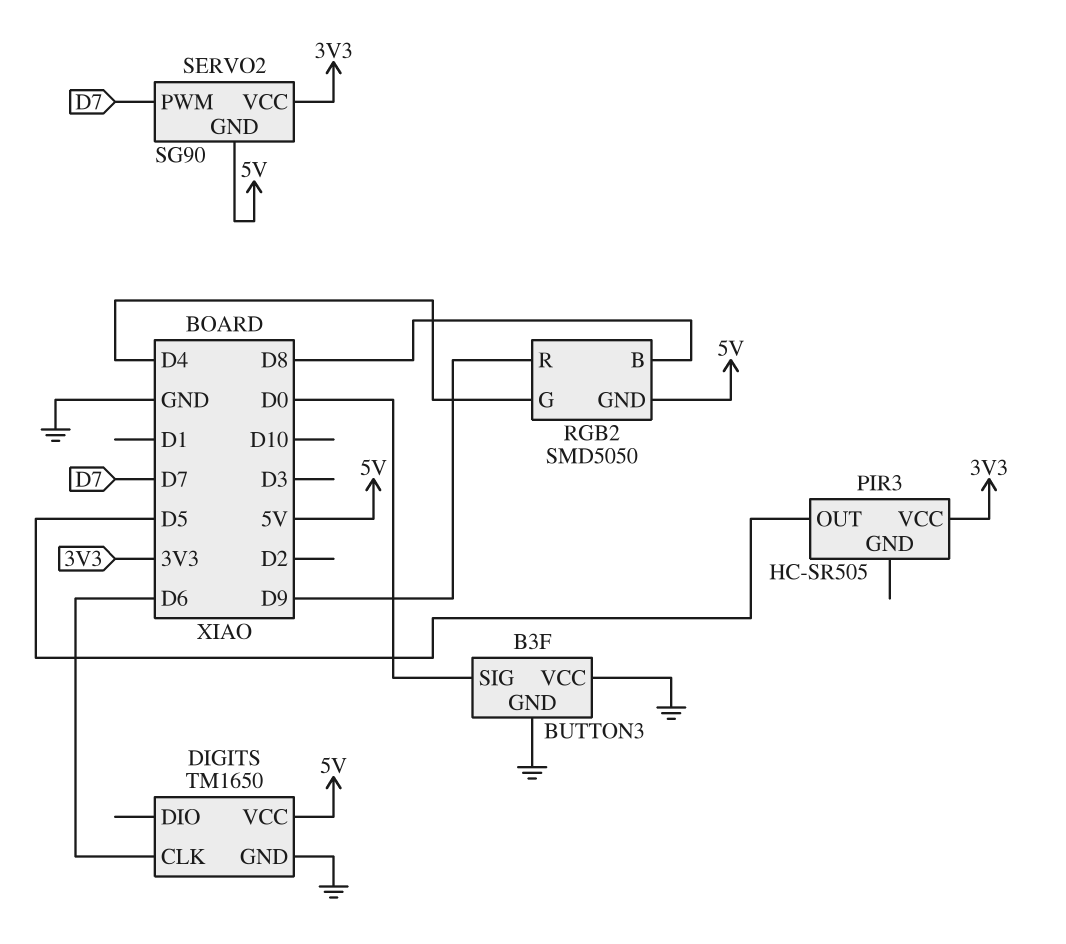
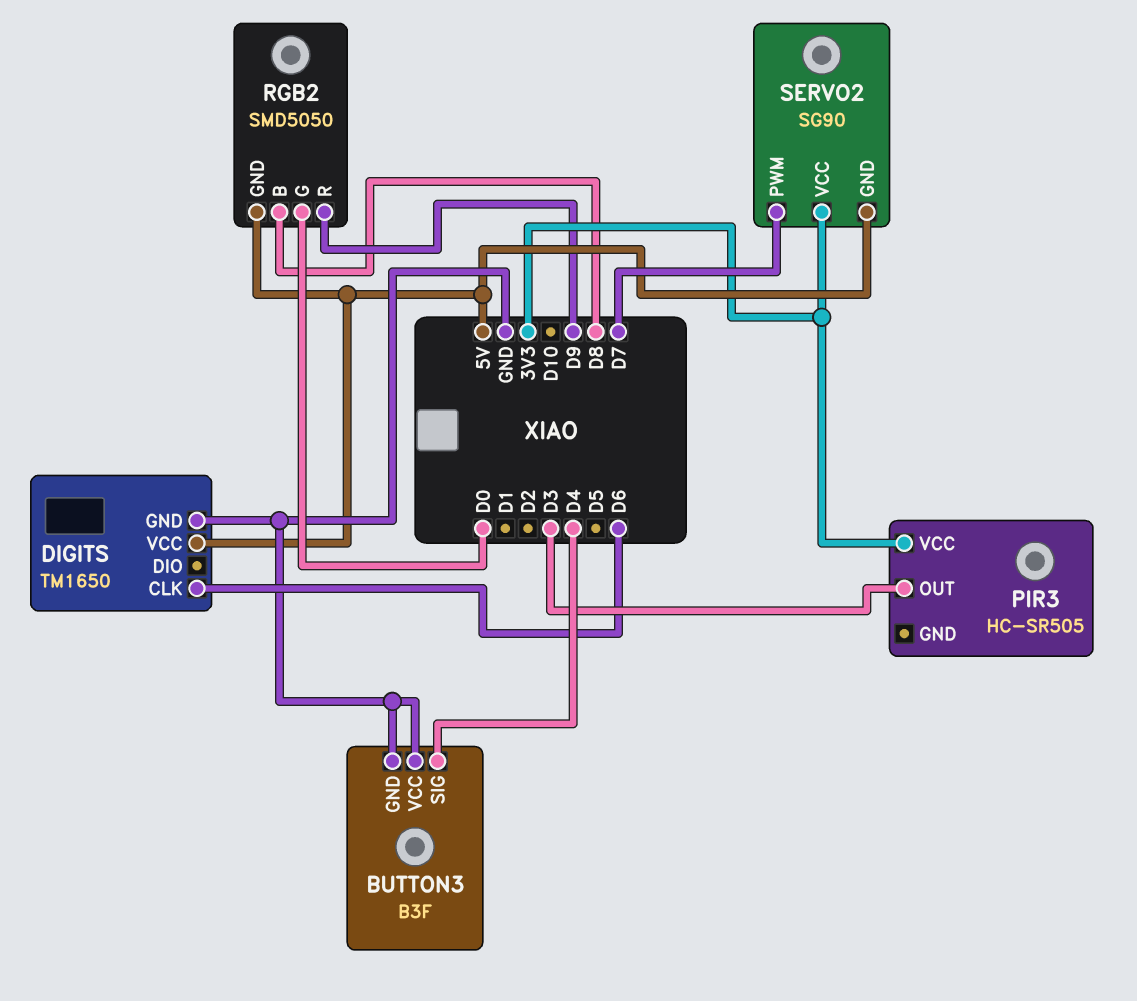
BUTTON3 pin SIG: D0 -> D4
PIR3 pin OUT: D5 -> D3
RGB2 pin G: D4 -> D0

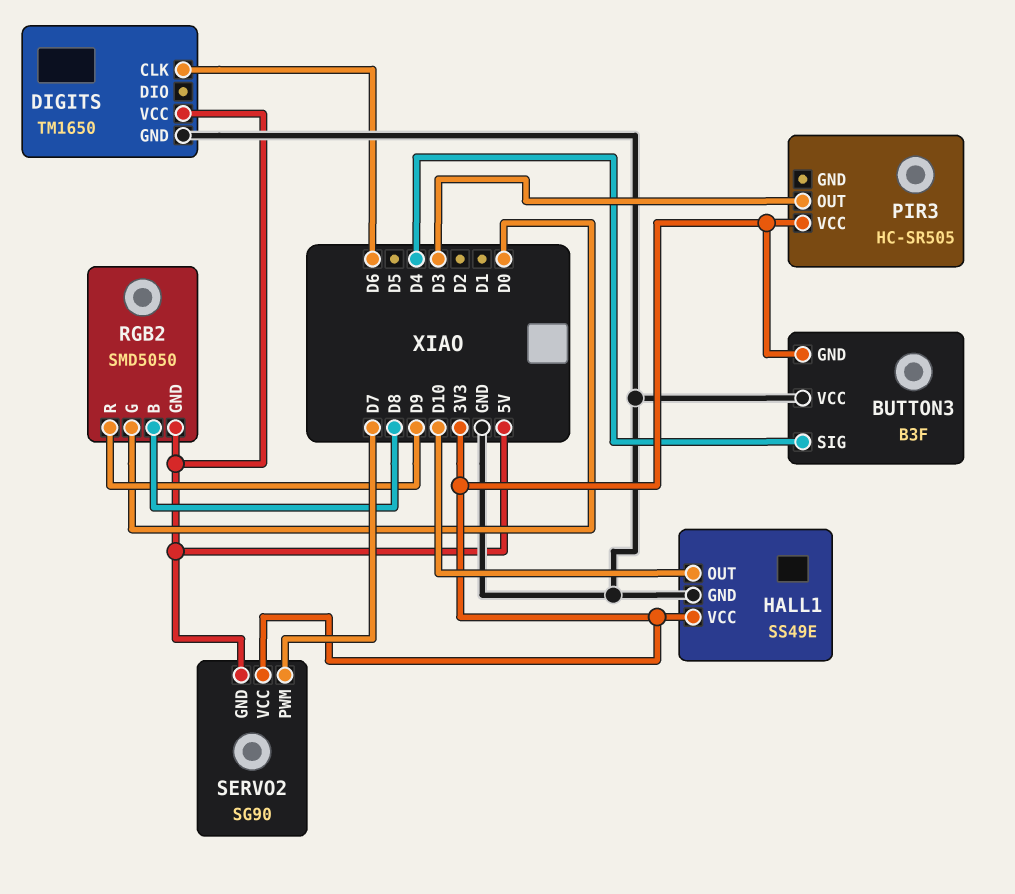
BUTTON3 pin GND: GND -> 3V3
HALL1: none -> SS49E
HALL1 pin GND: none -> GND
HALL1 pin OUT: none -> D10
HALL1 pin VCC: none -> 3V3

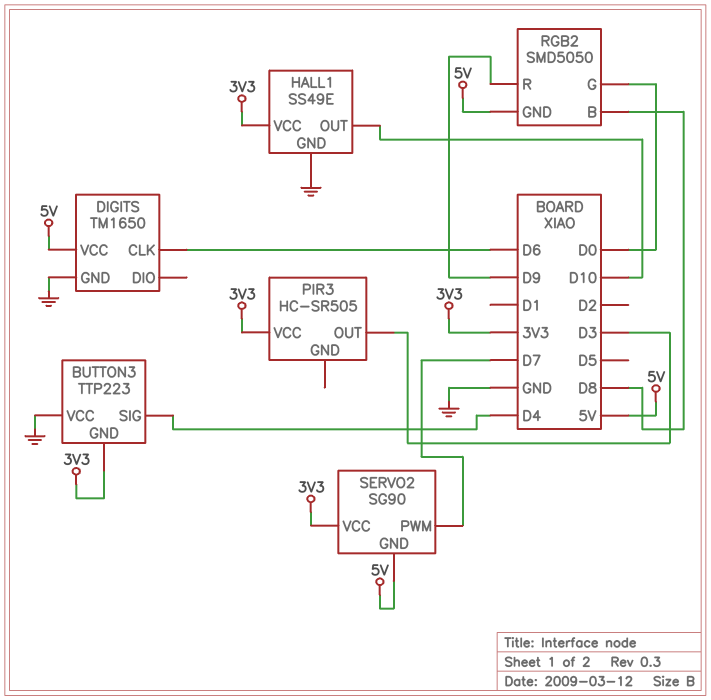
BUTTON3: B3F -> TTP223

